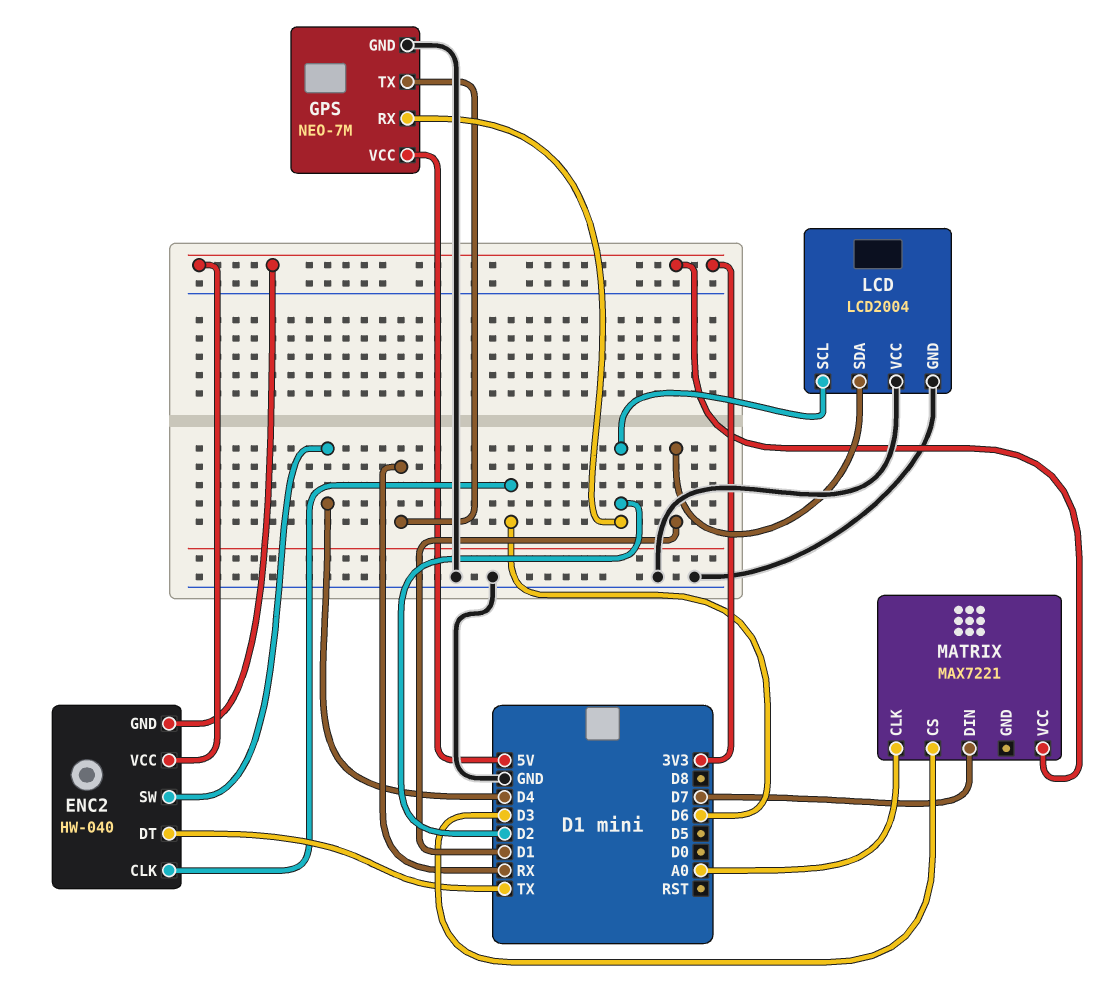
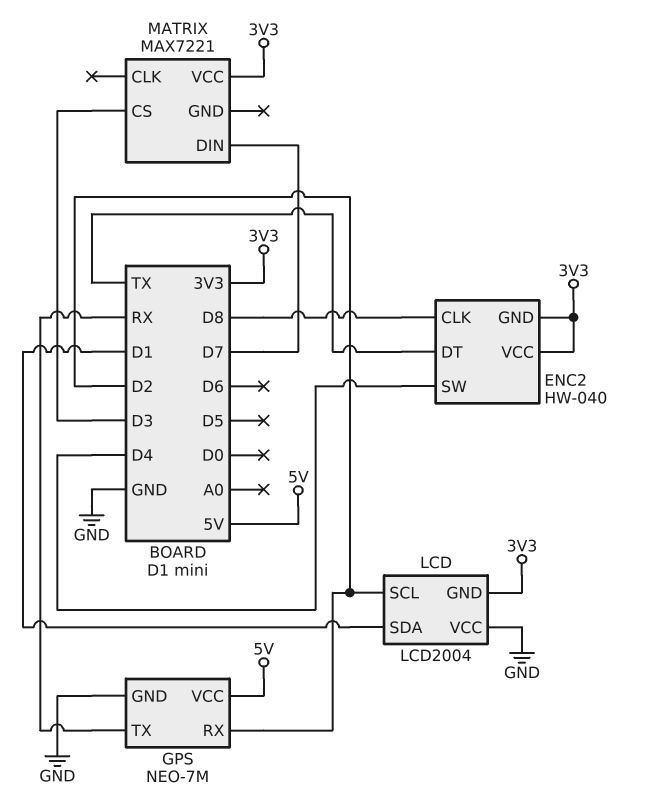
ENC2 pin CLK: D6 -> D8
LCD pin GND: GND -> 3V3
MATRIX pin CLK: A0 -> none

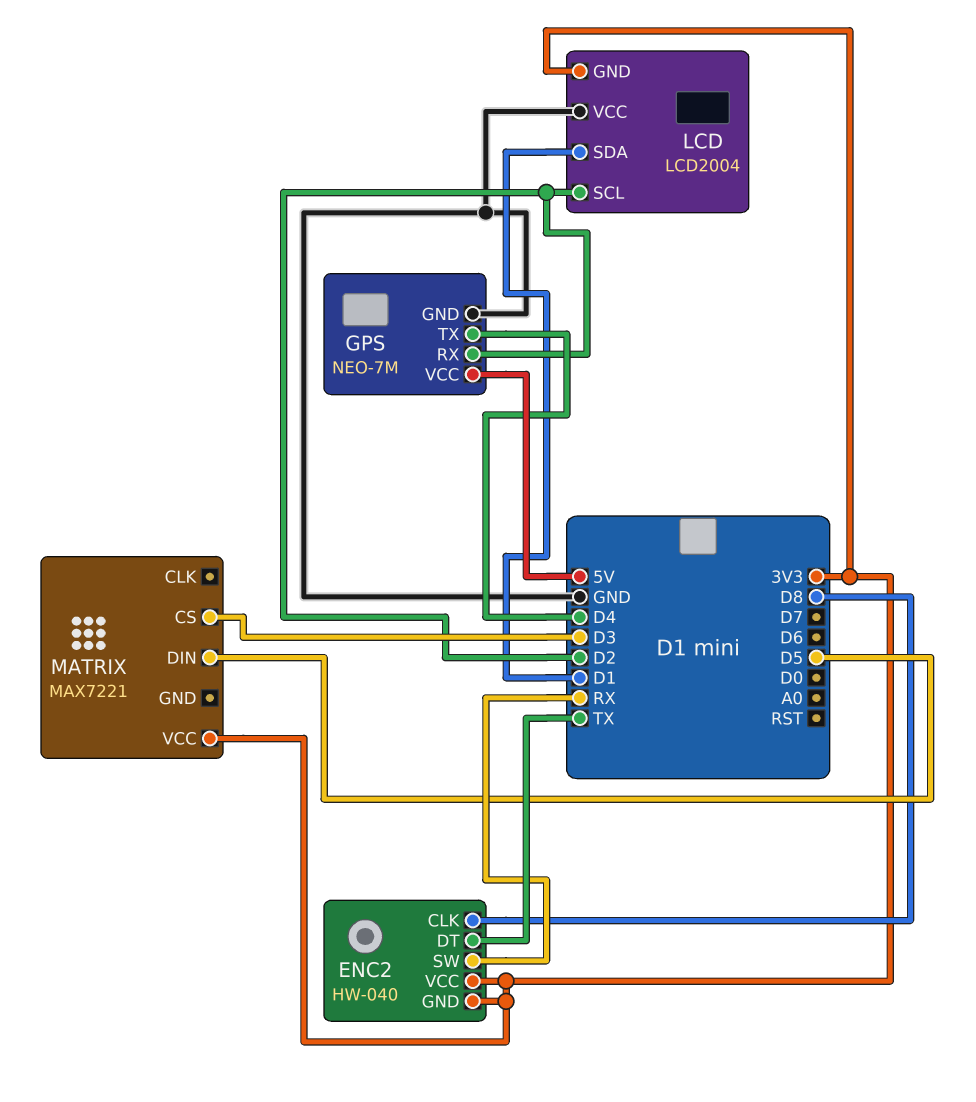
ENC2 pin SW: D4 -> RX
GPS pin TX: RX -> D4
MATRIX pin DIN: D7 -> D5

